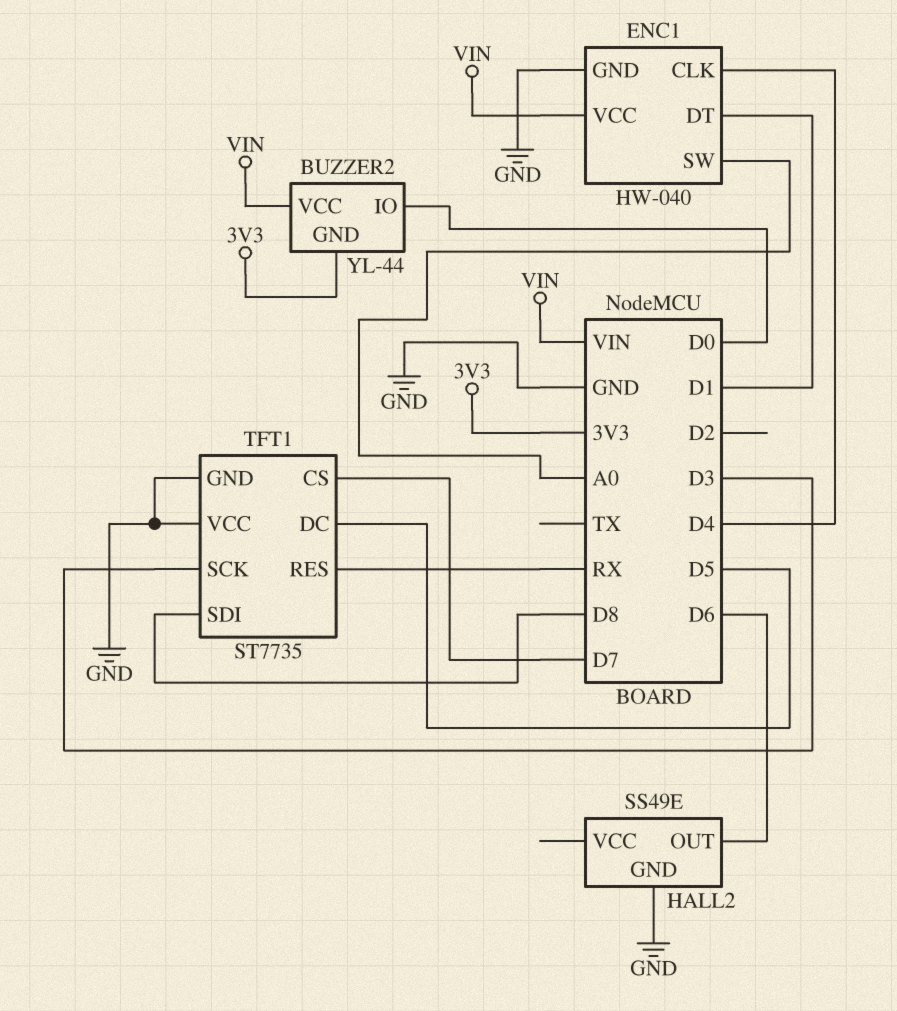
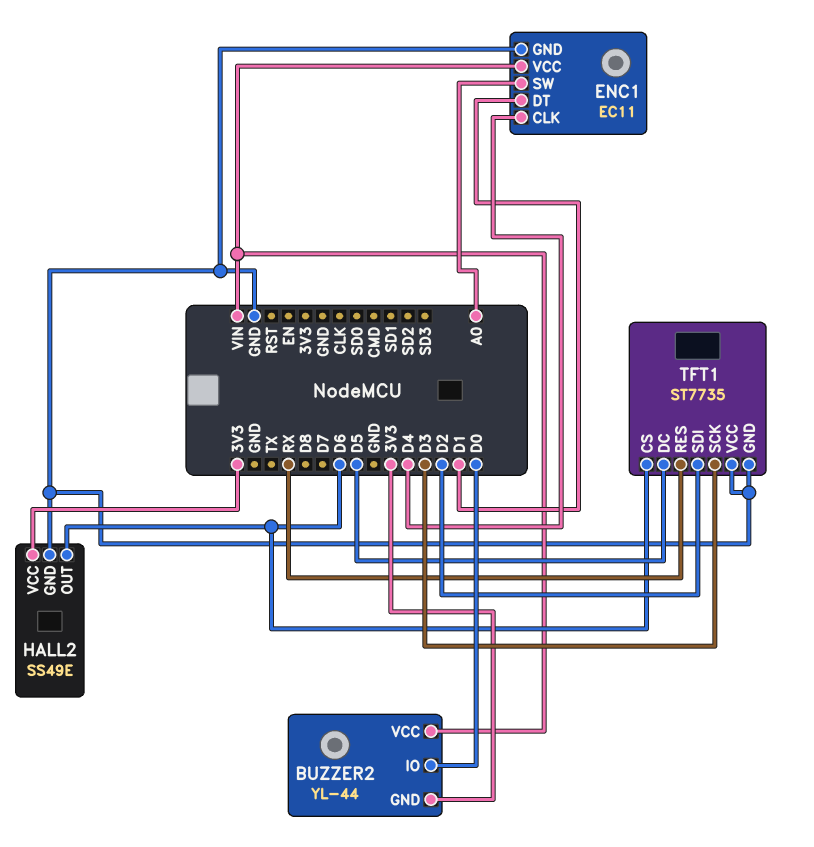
ENC1: HW-040 -> EC11
HALL2 pin VCC: none -> 3V3
TFT1 pin CS: D7 -> D6
TFT1 pin SDI: D8 -> D2

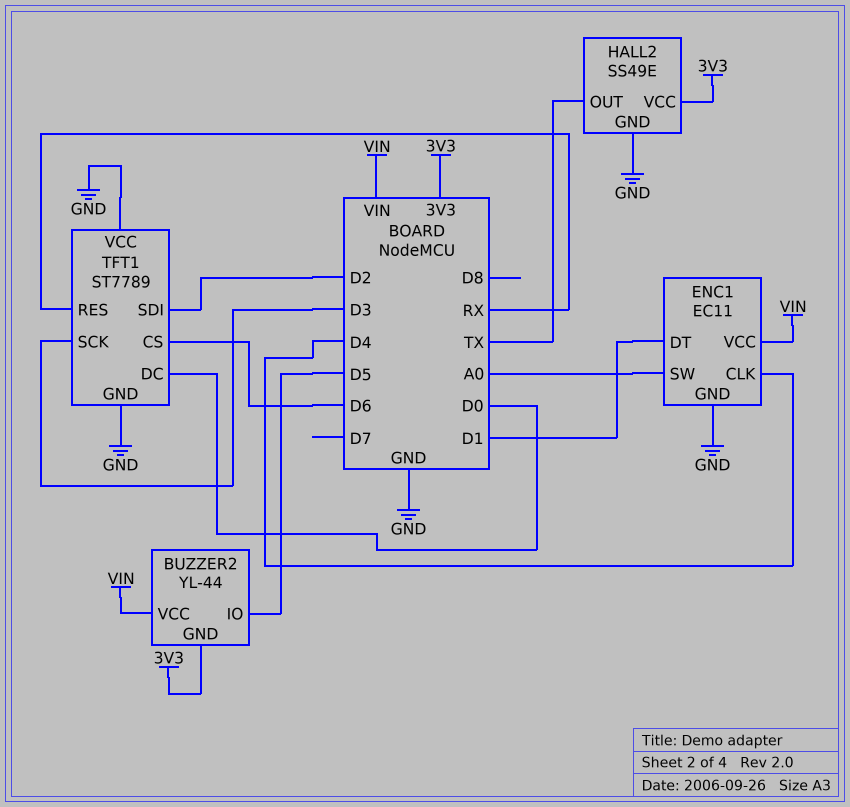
BUZZER2 pin IO: D0 -> D5
HALL2 pin OUT: D6 -> TX
TFT1: ST7735 -> ST7789
TFT1 pin DC: D5 -> D0

